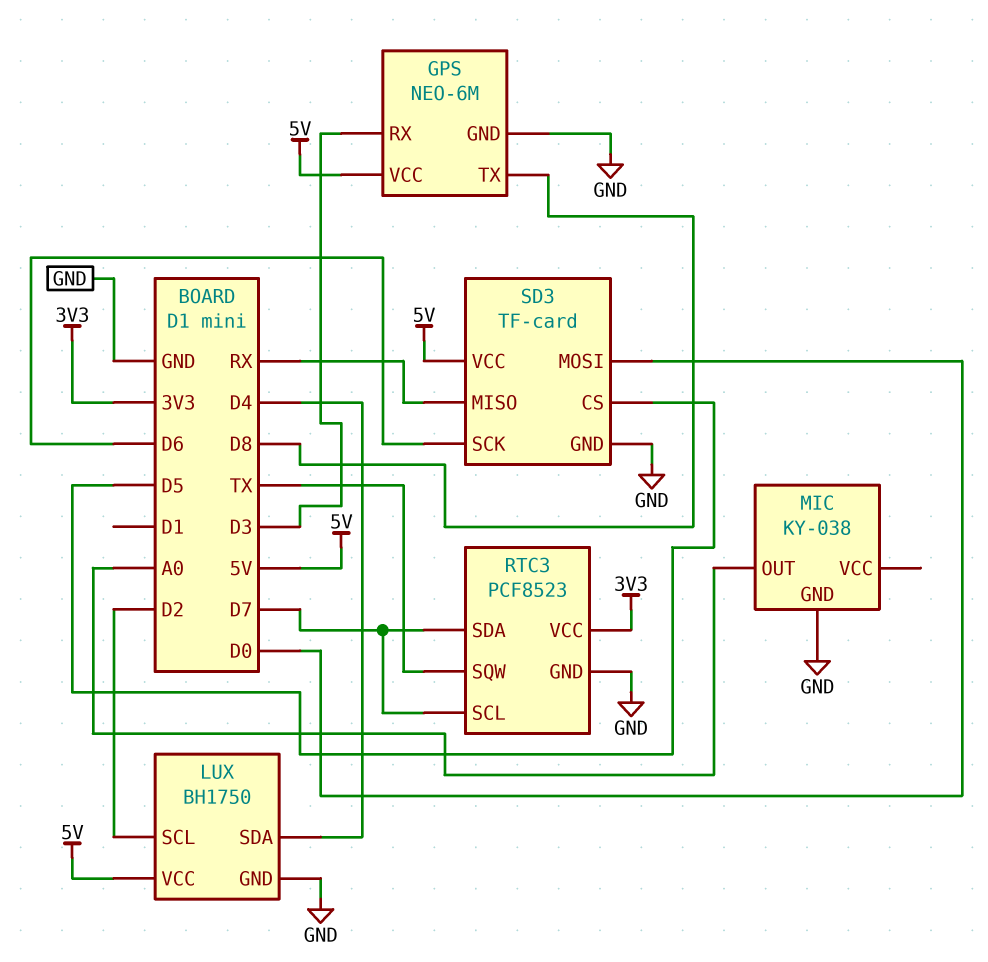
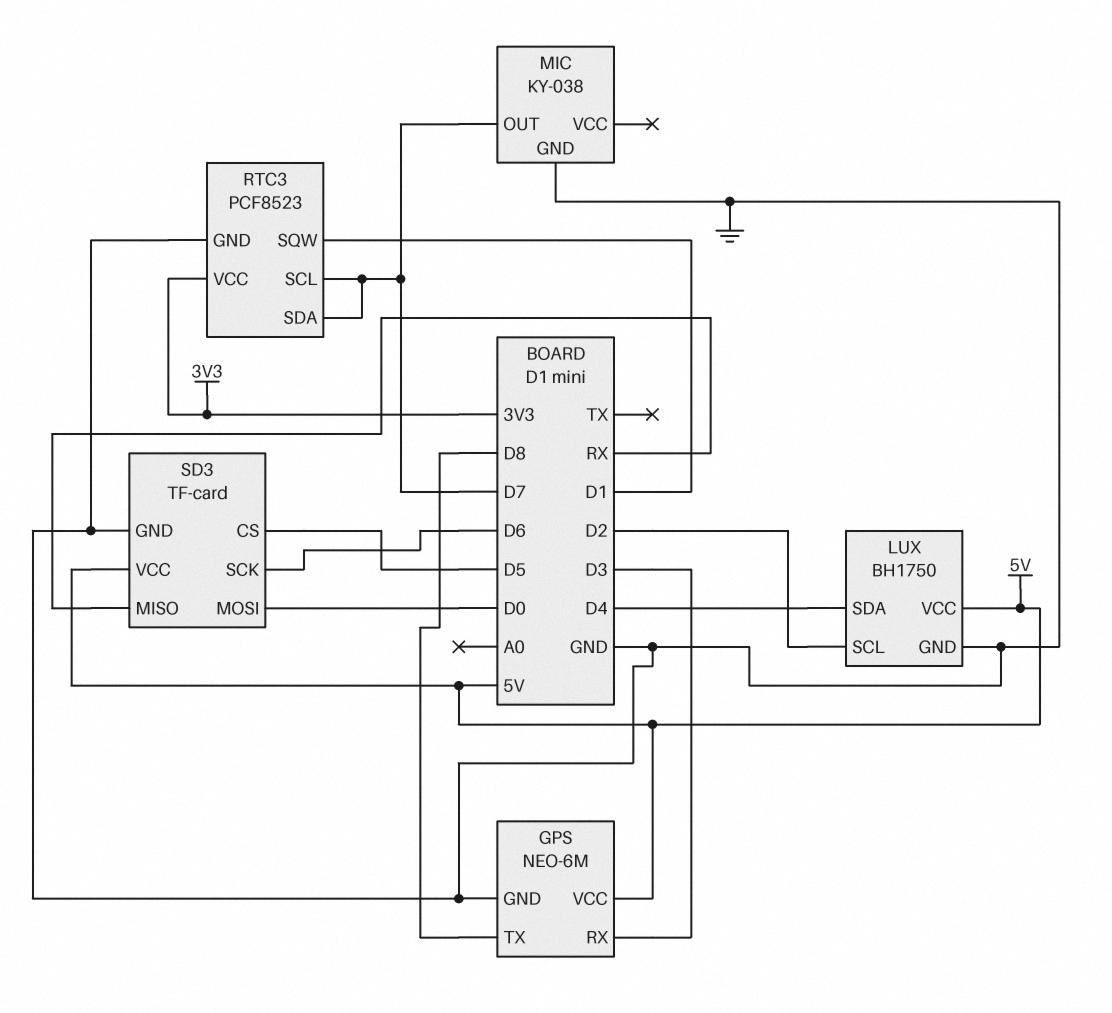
MIC pin OUT: A0 -> D7
RTC3 pin SQW: TX -> D1

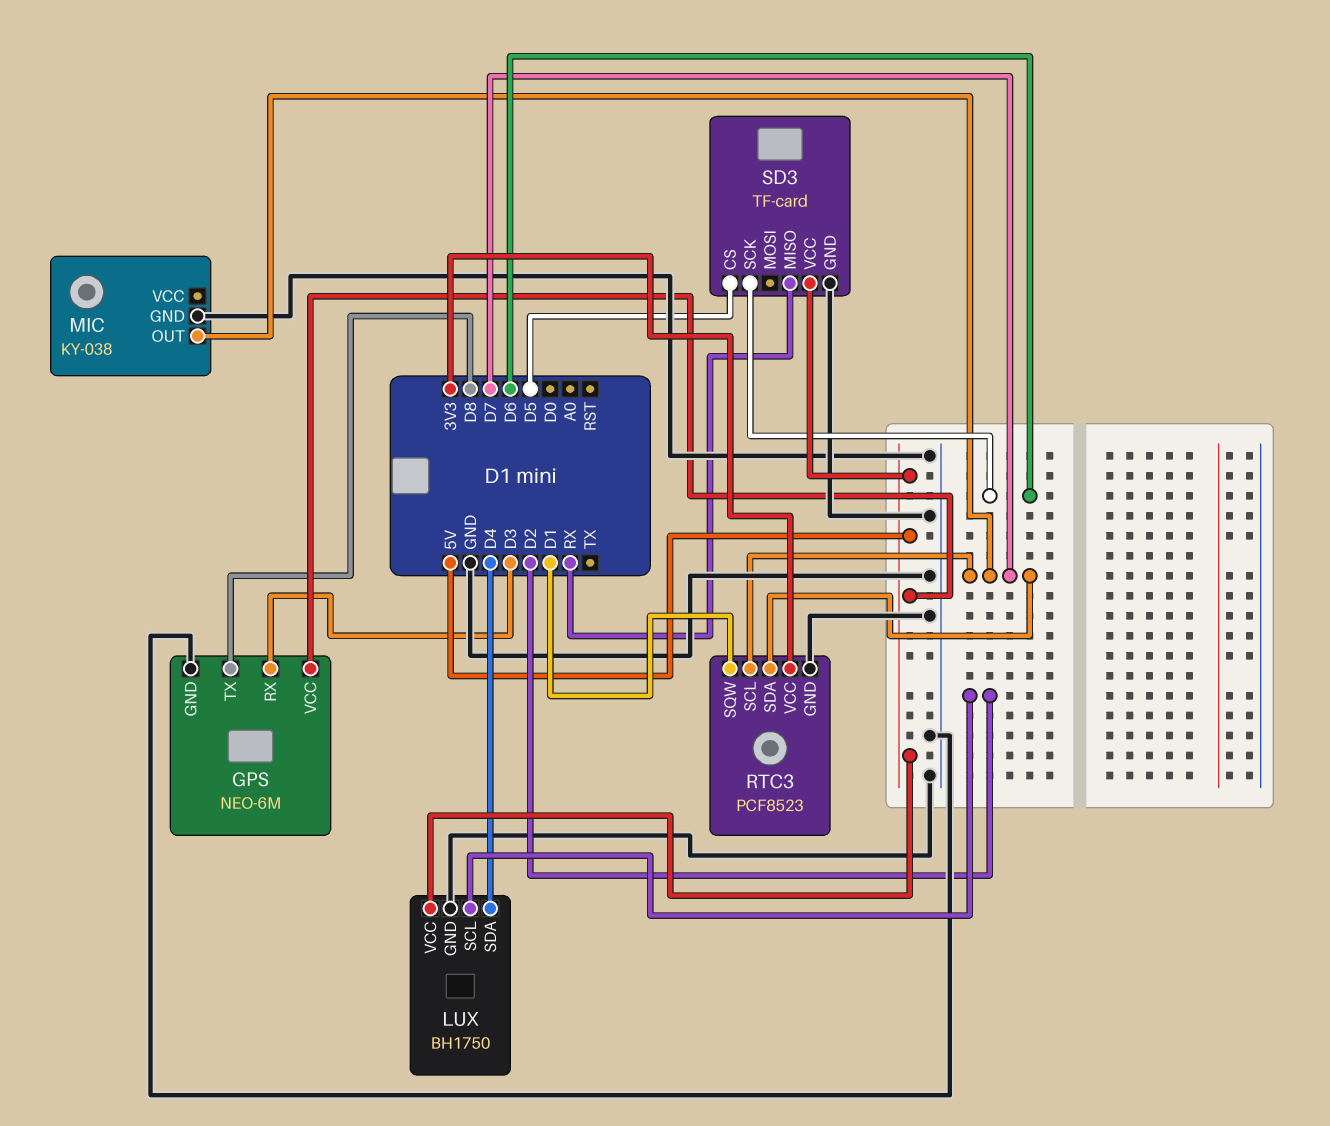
SD3 pin MOSI: D0 -> none

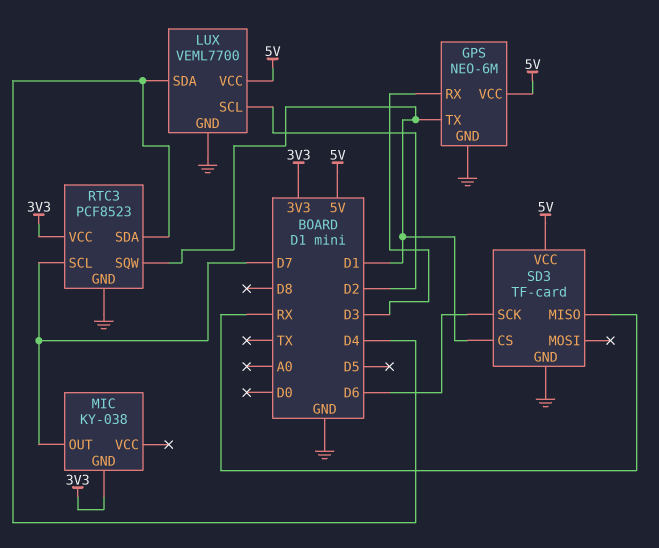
GPS pin TX: D8 -> D1
LUX: BH1750 -> VEML7700
MIC pin GND: GND -> 3V3
RTC3 pin SDA: D7 -> D4
SD3 pin CS: D5 -> D1

